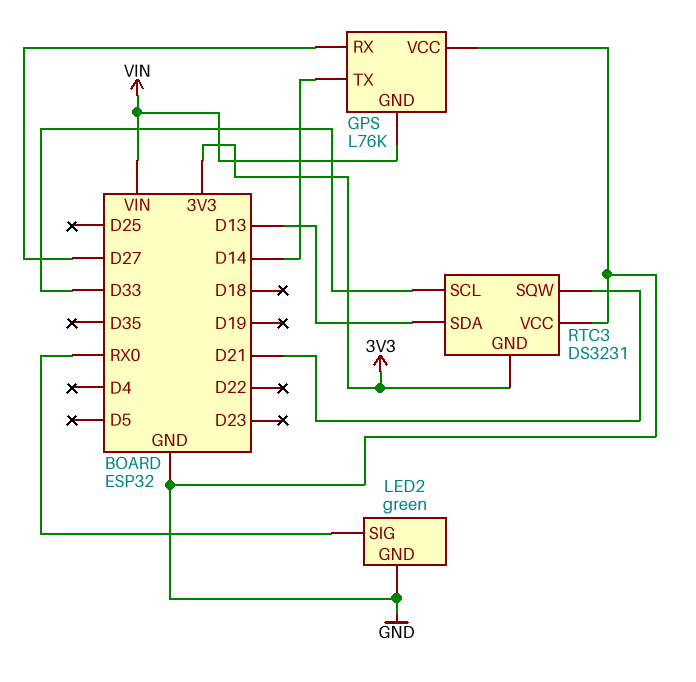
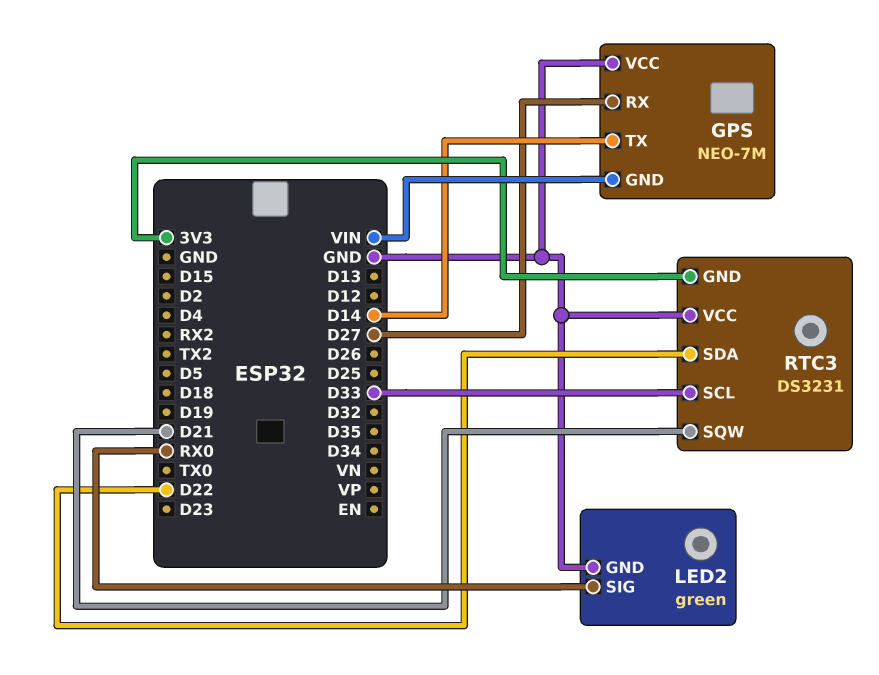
GPS: L76K -> NEO-7M
RTC3 pin SDA: D13 -> D22

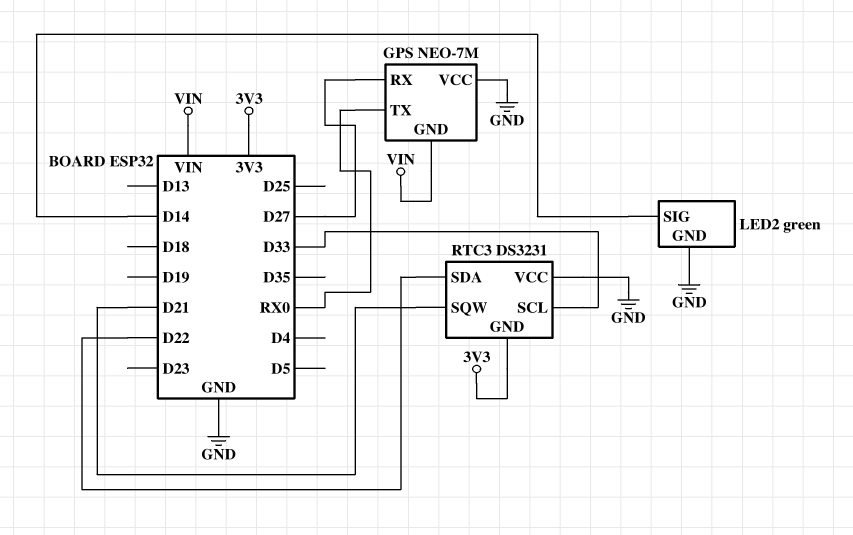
GPS pin TX: D14 -> RX0
LED2 pin SIG: RX0 -> D14

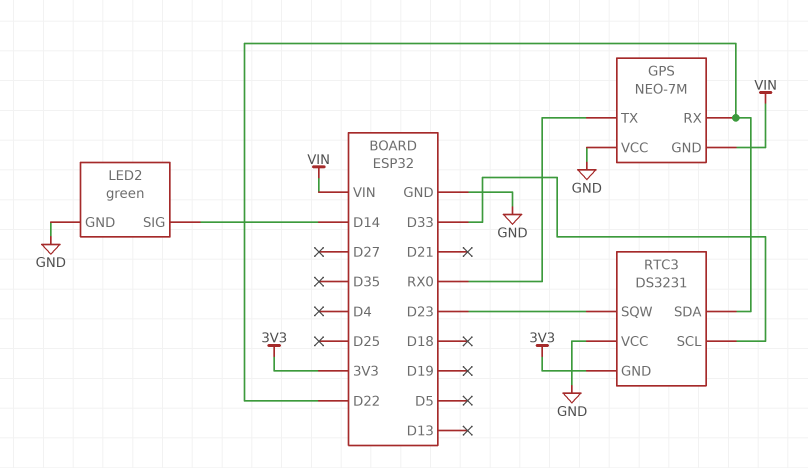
GPS pin RX: D27 -> D22
RTC3 pin SQW: D21 -> D23

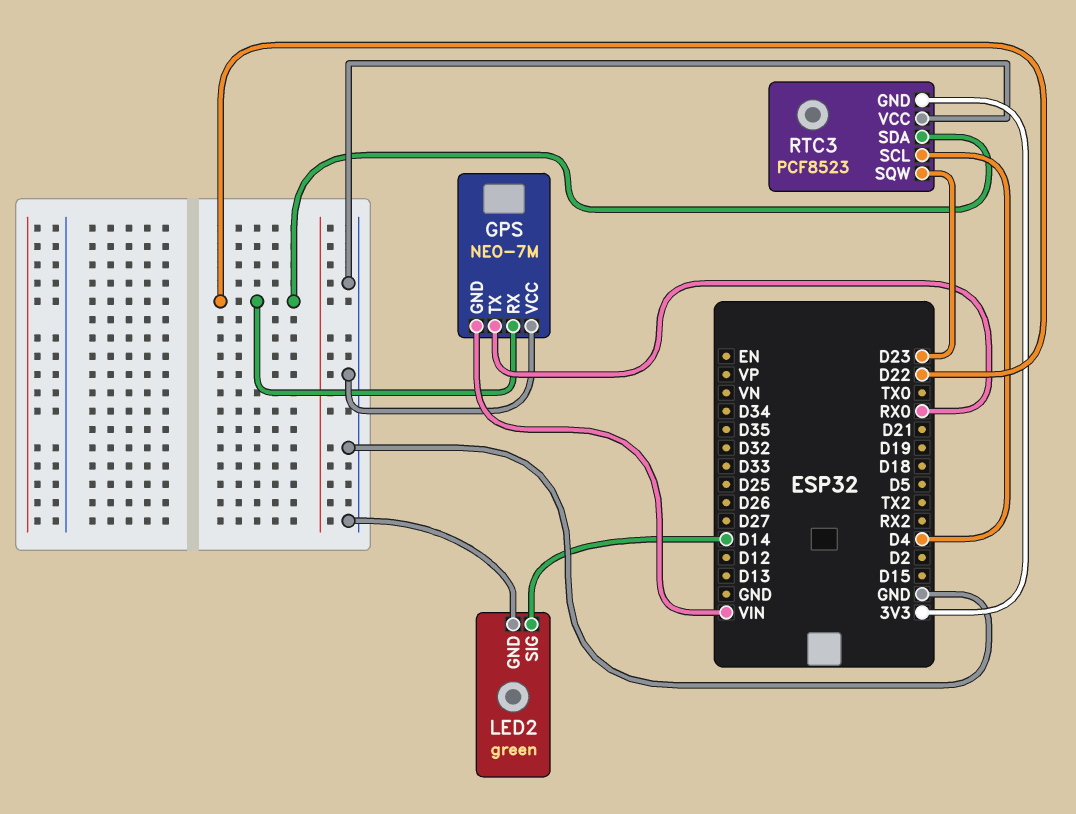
RTC3: DS3231 -> PCF8523
RTC3 pin SCL: D33 -> D4

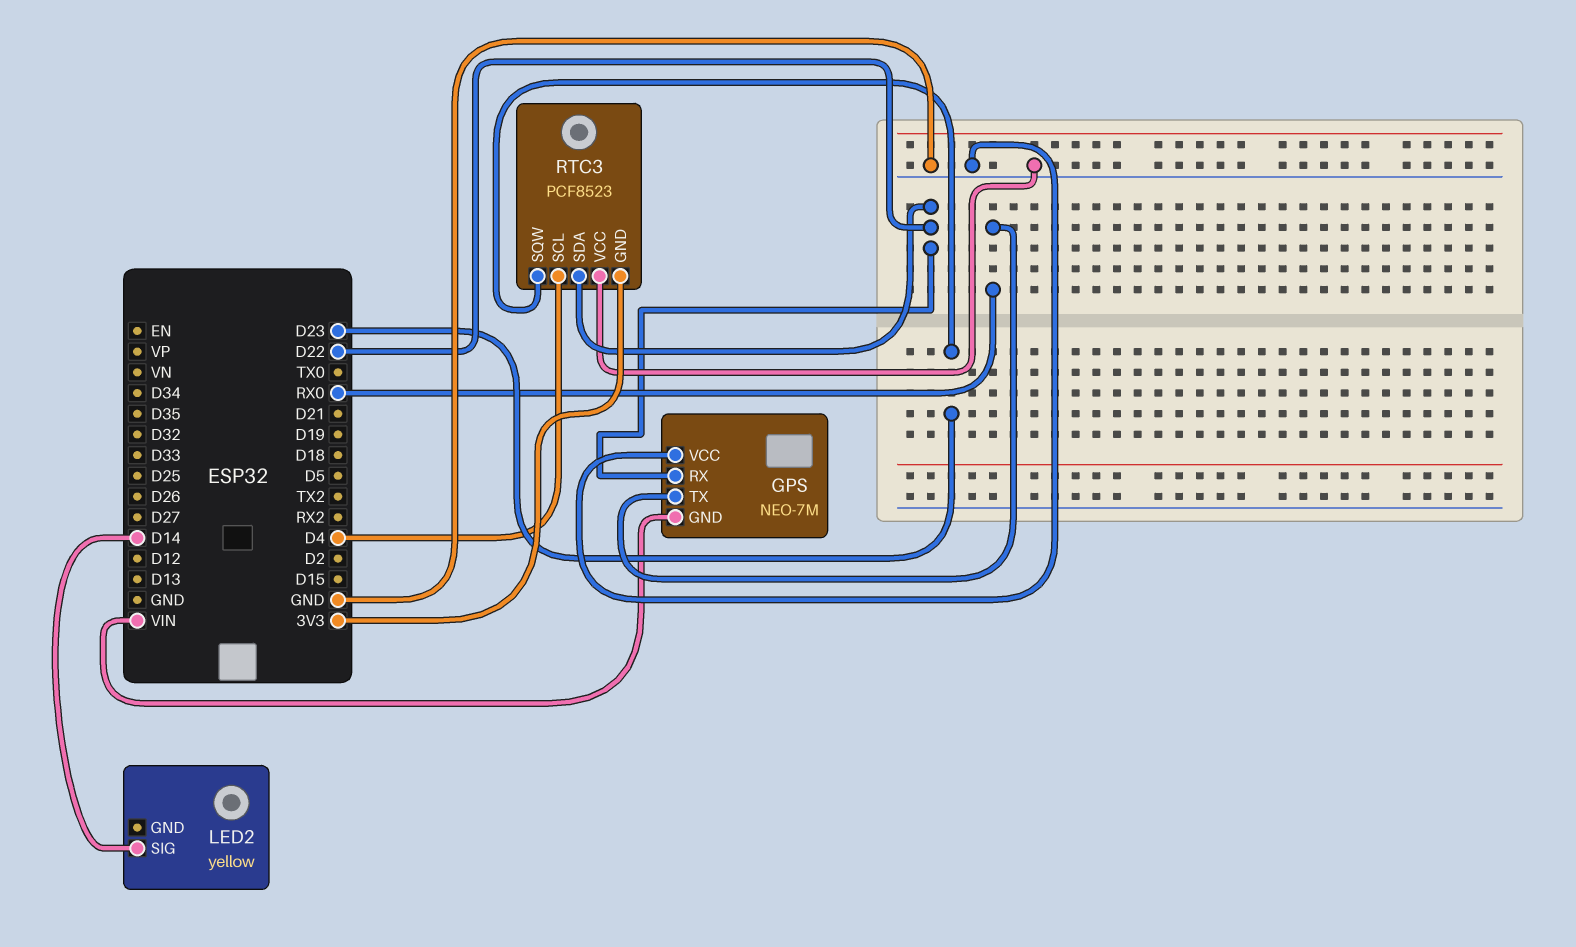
LED2: green -> yellow
LED2 pin GND: GND -> none

